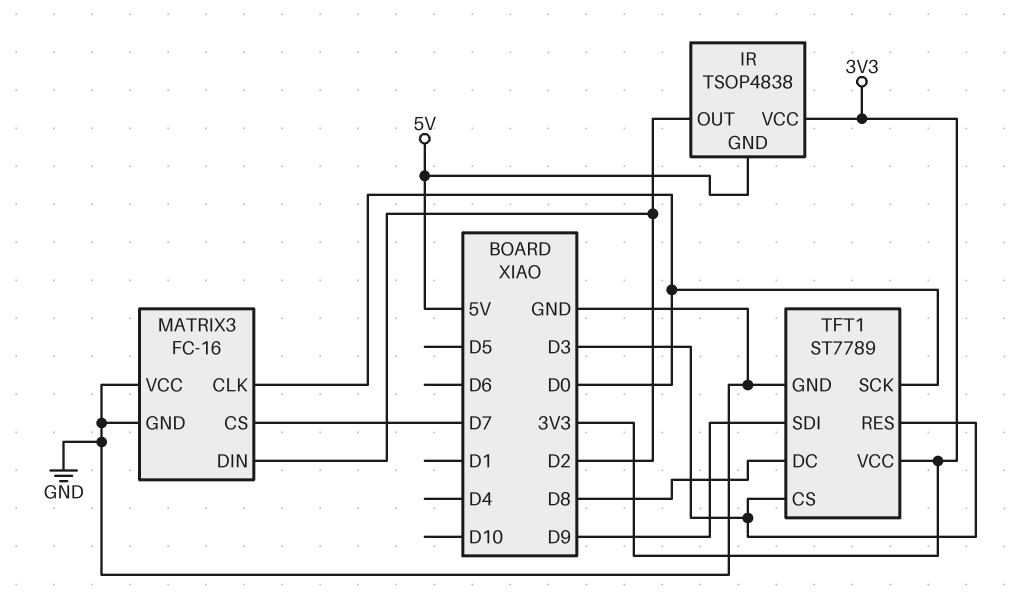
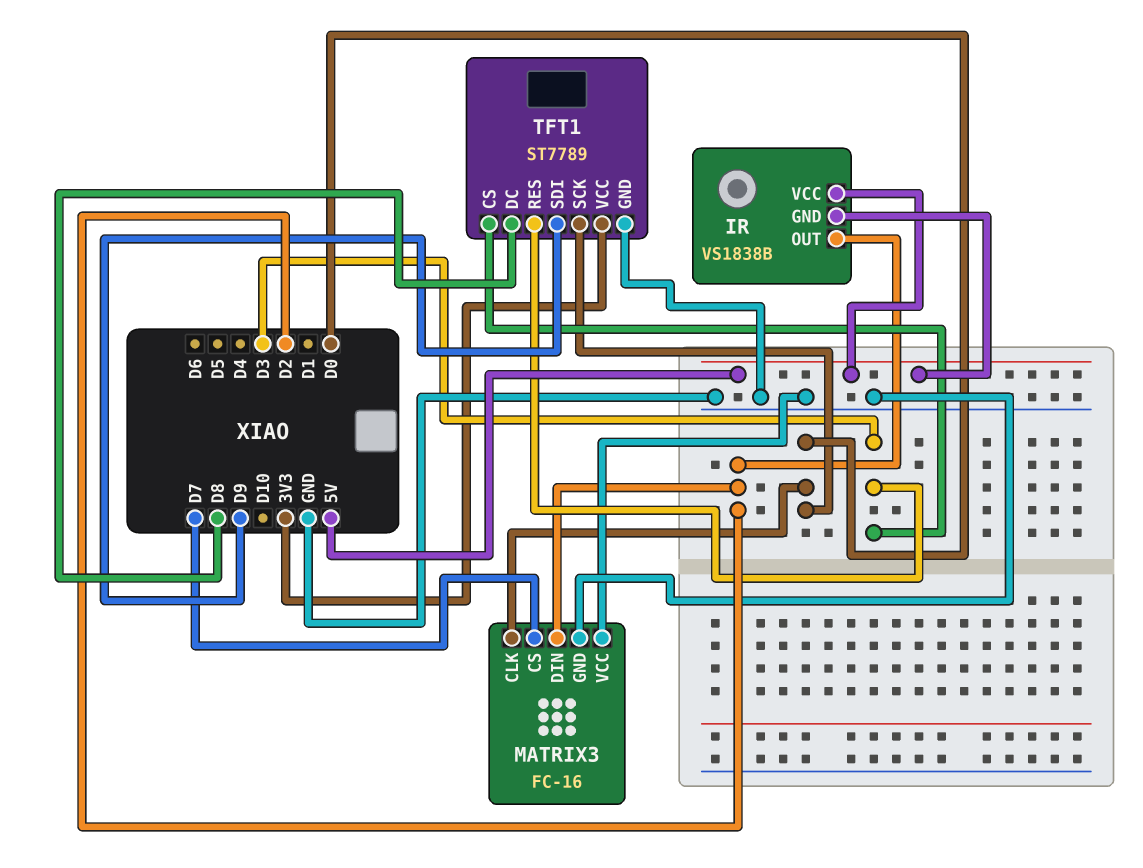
IR: TSOP4838 -> VS1838B
IR pin VCC: 3V3 -> 5V

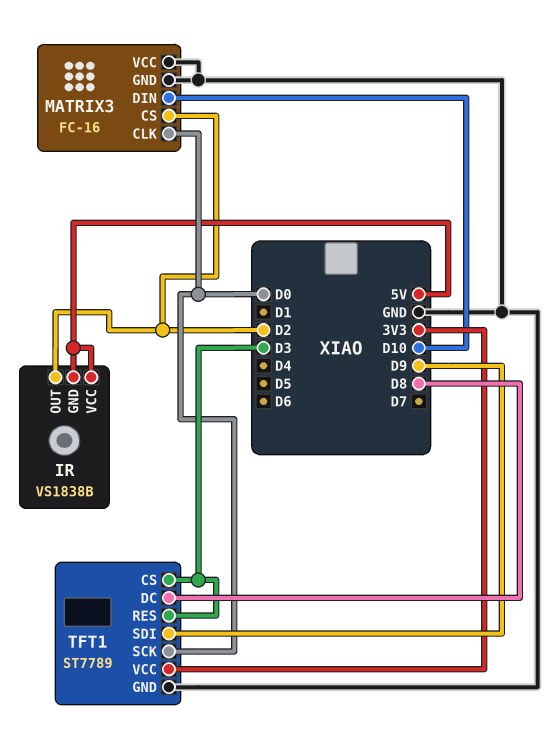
MATRIX3 pin CS: D7 -> D2
MATRIX3 pin DIN: D2 -> D10

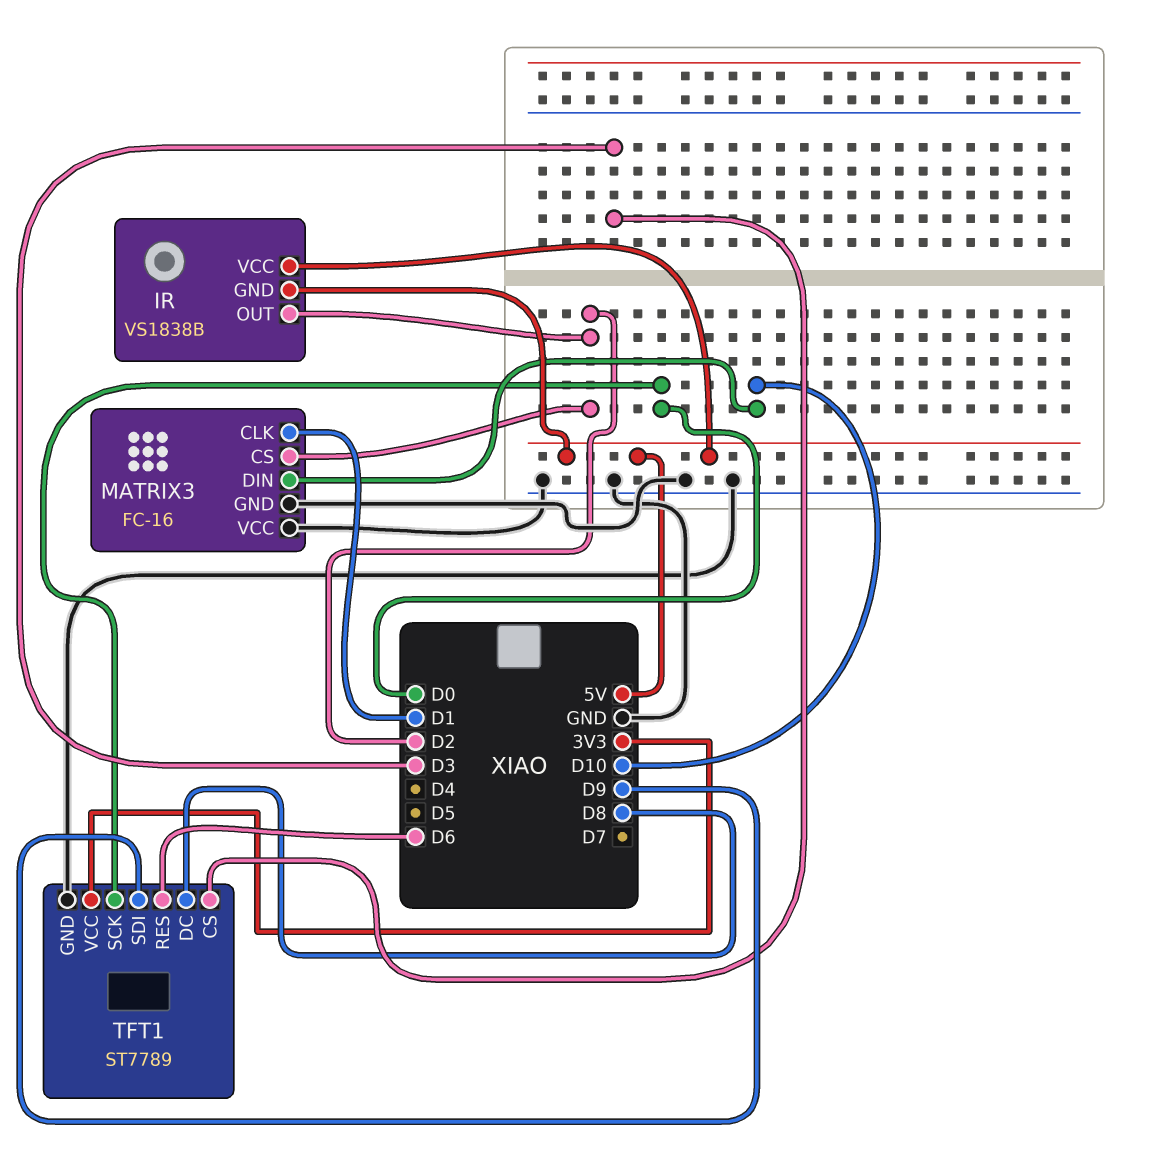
MATRIX3 pin CLK: D0 -> D1
TFT1 pin RES: D3 -> D6

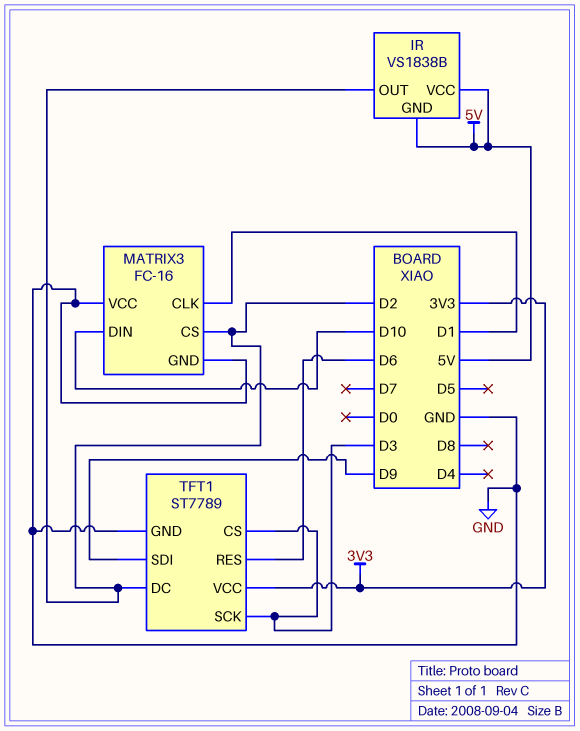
TFT1 pin DC: D8 -> D2
TFT1 pin SCK: D0 -> D3

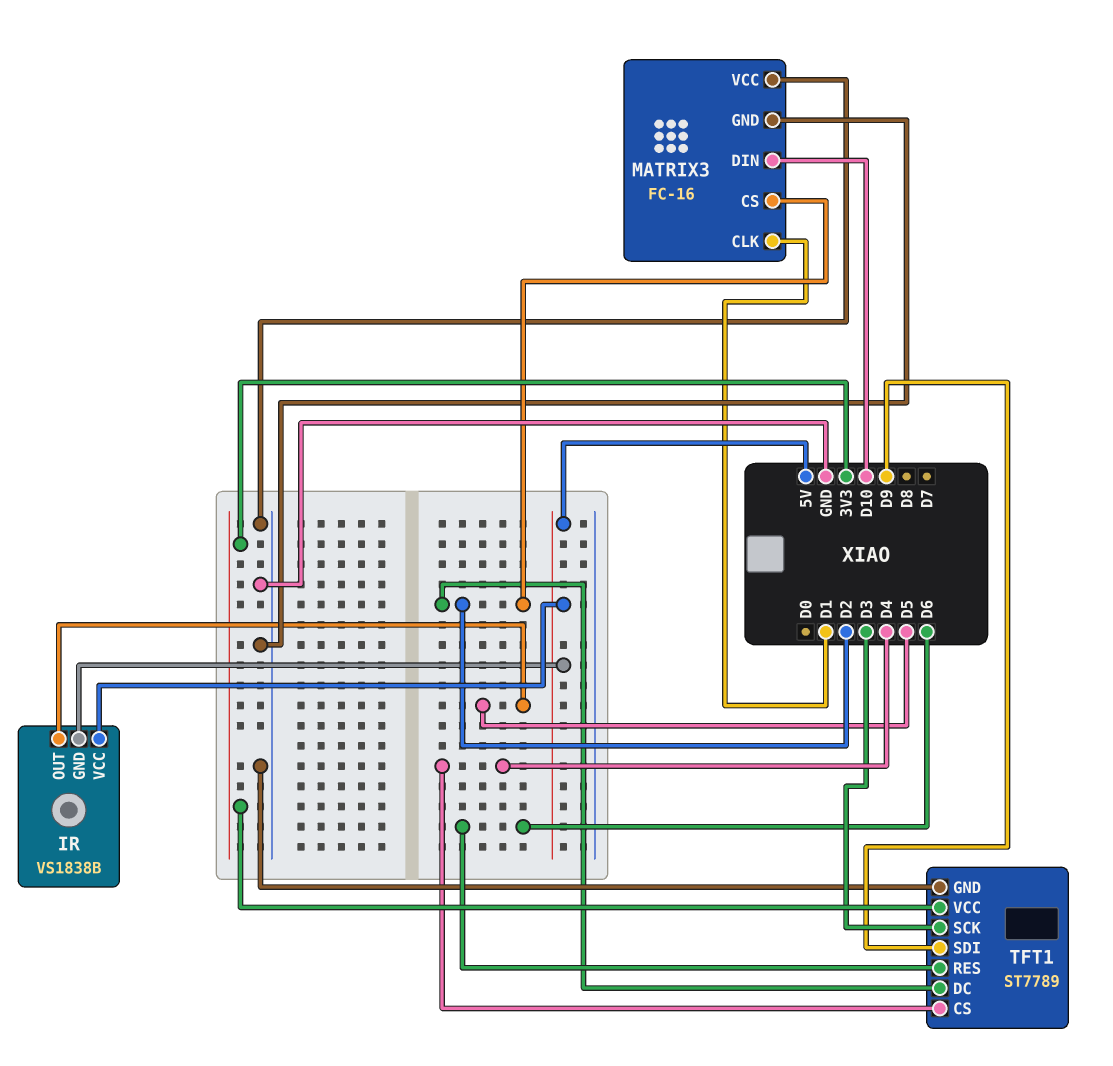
IR pin OUT: D2 -> D5
TFT1 pin CS: D3 -> D4

